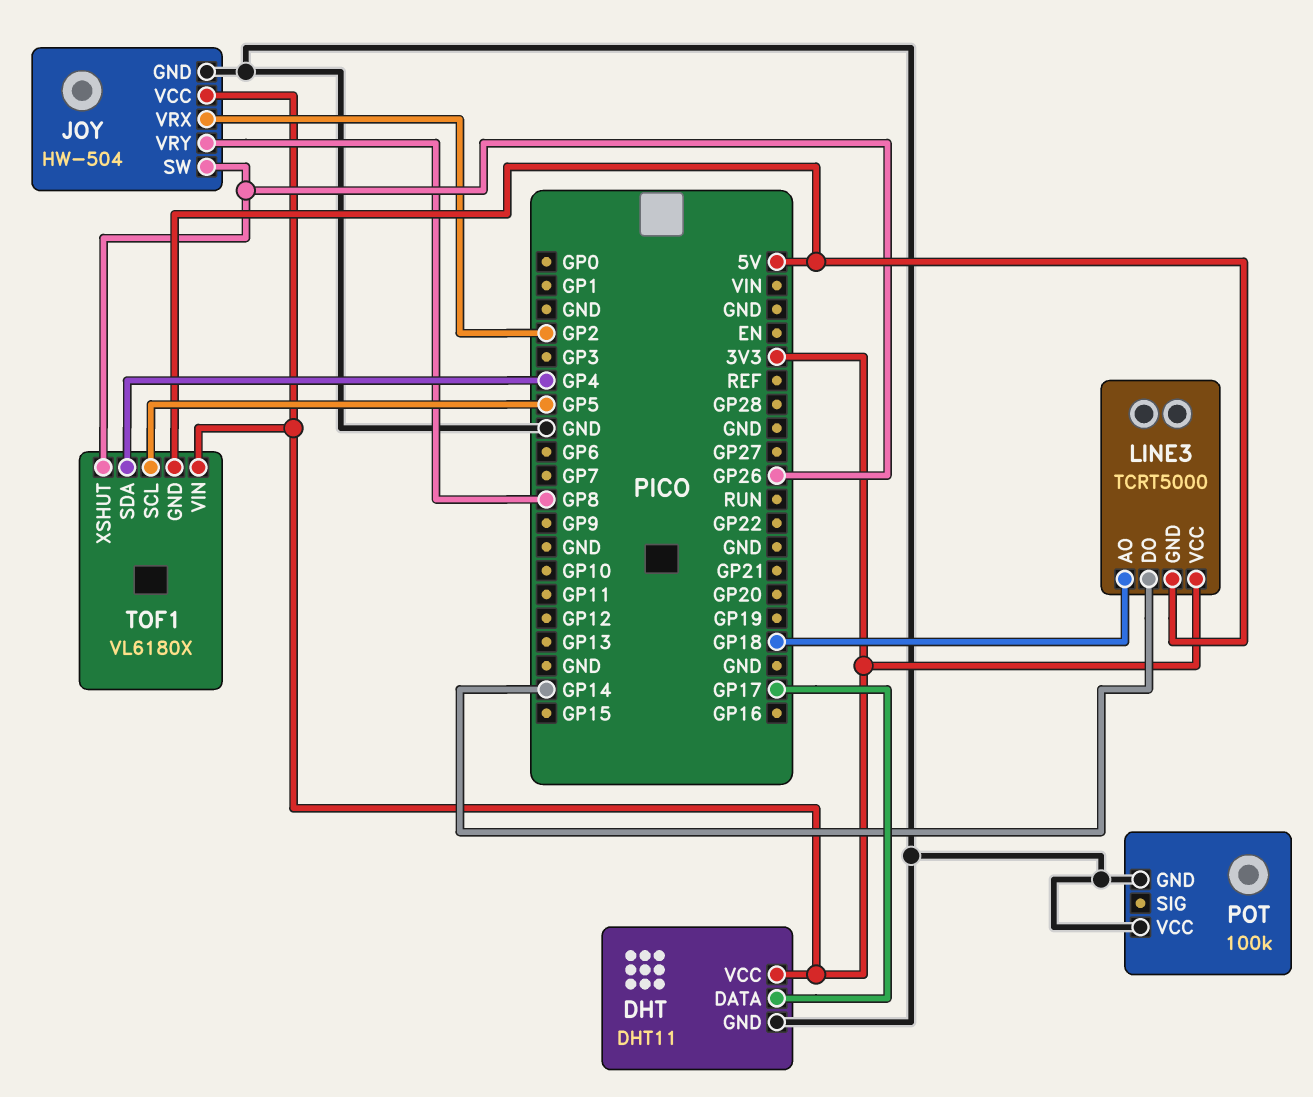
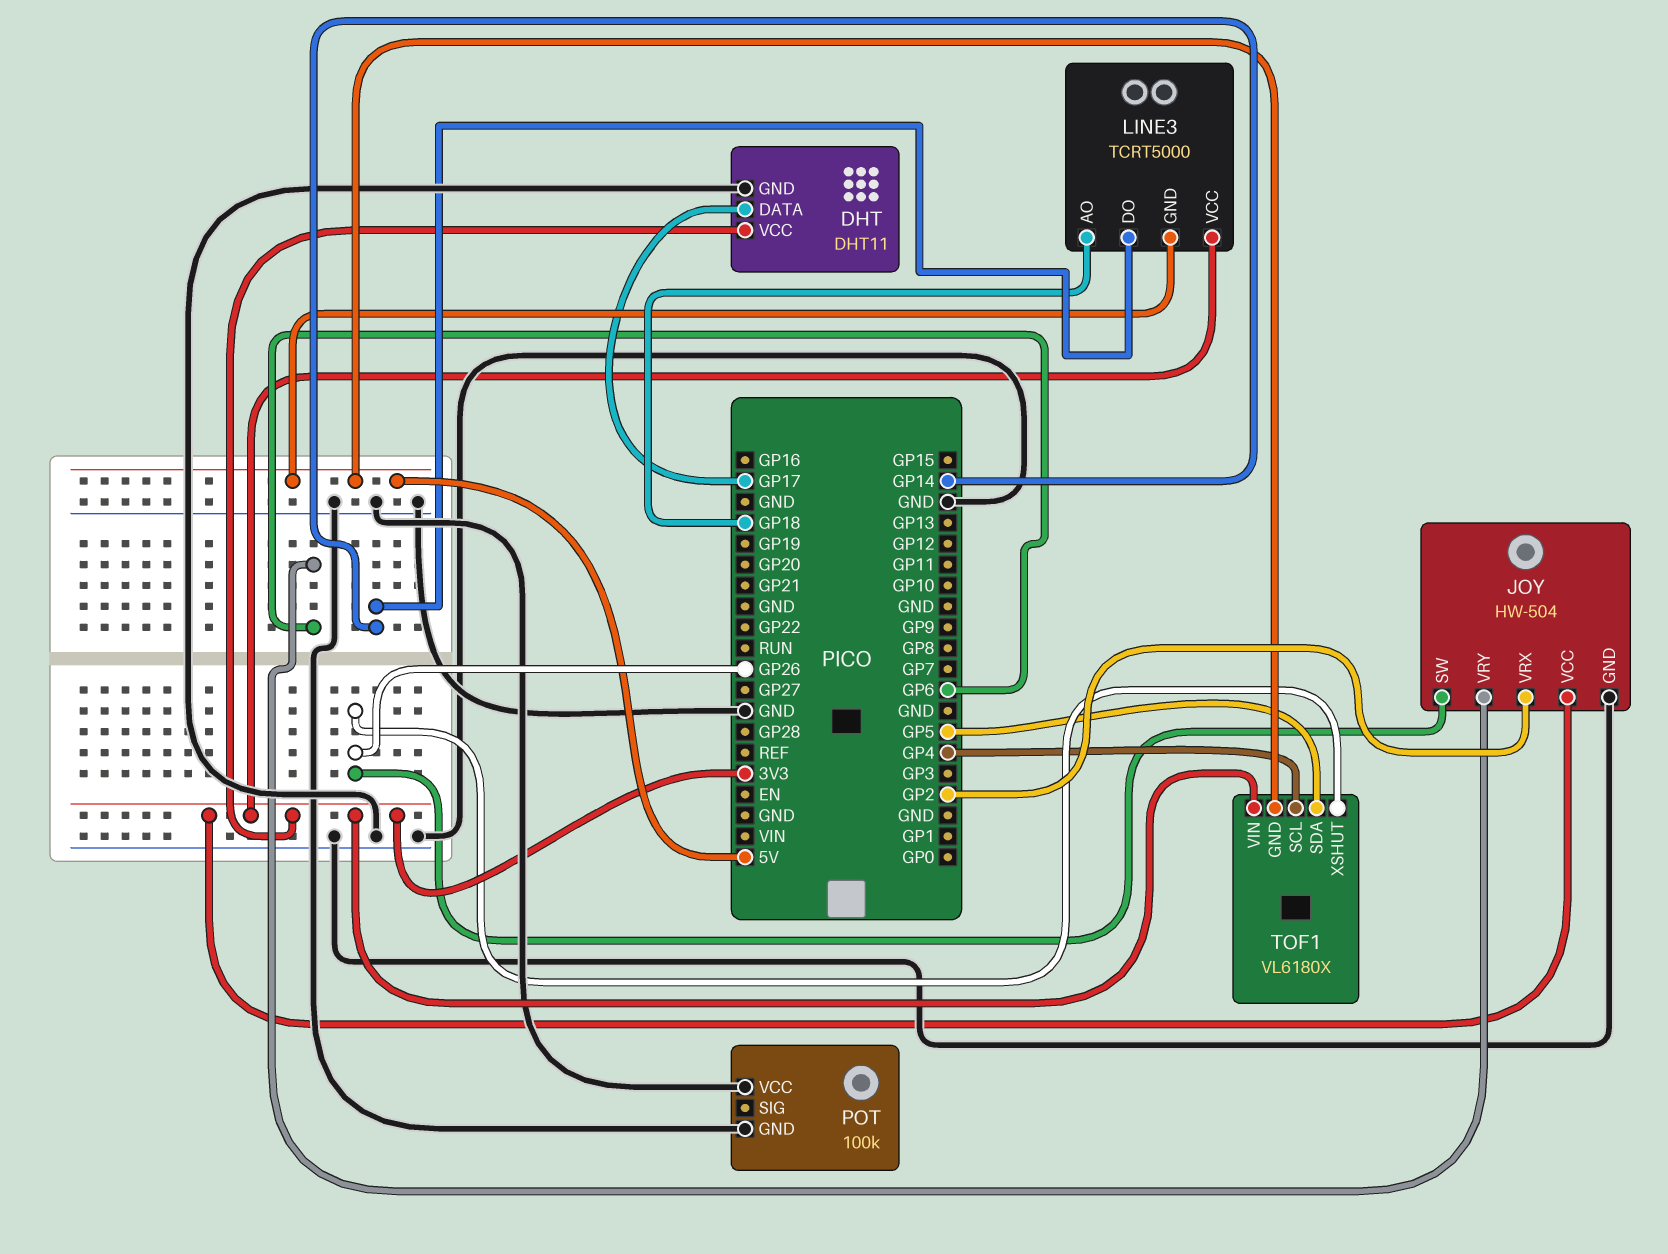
JOY pin VRY: GP8 -> GP6
TOF1 pin SCL: GP5 -> GP4
TOF1 pin SDA: GP4 -> GP5

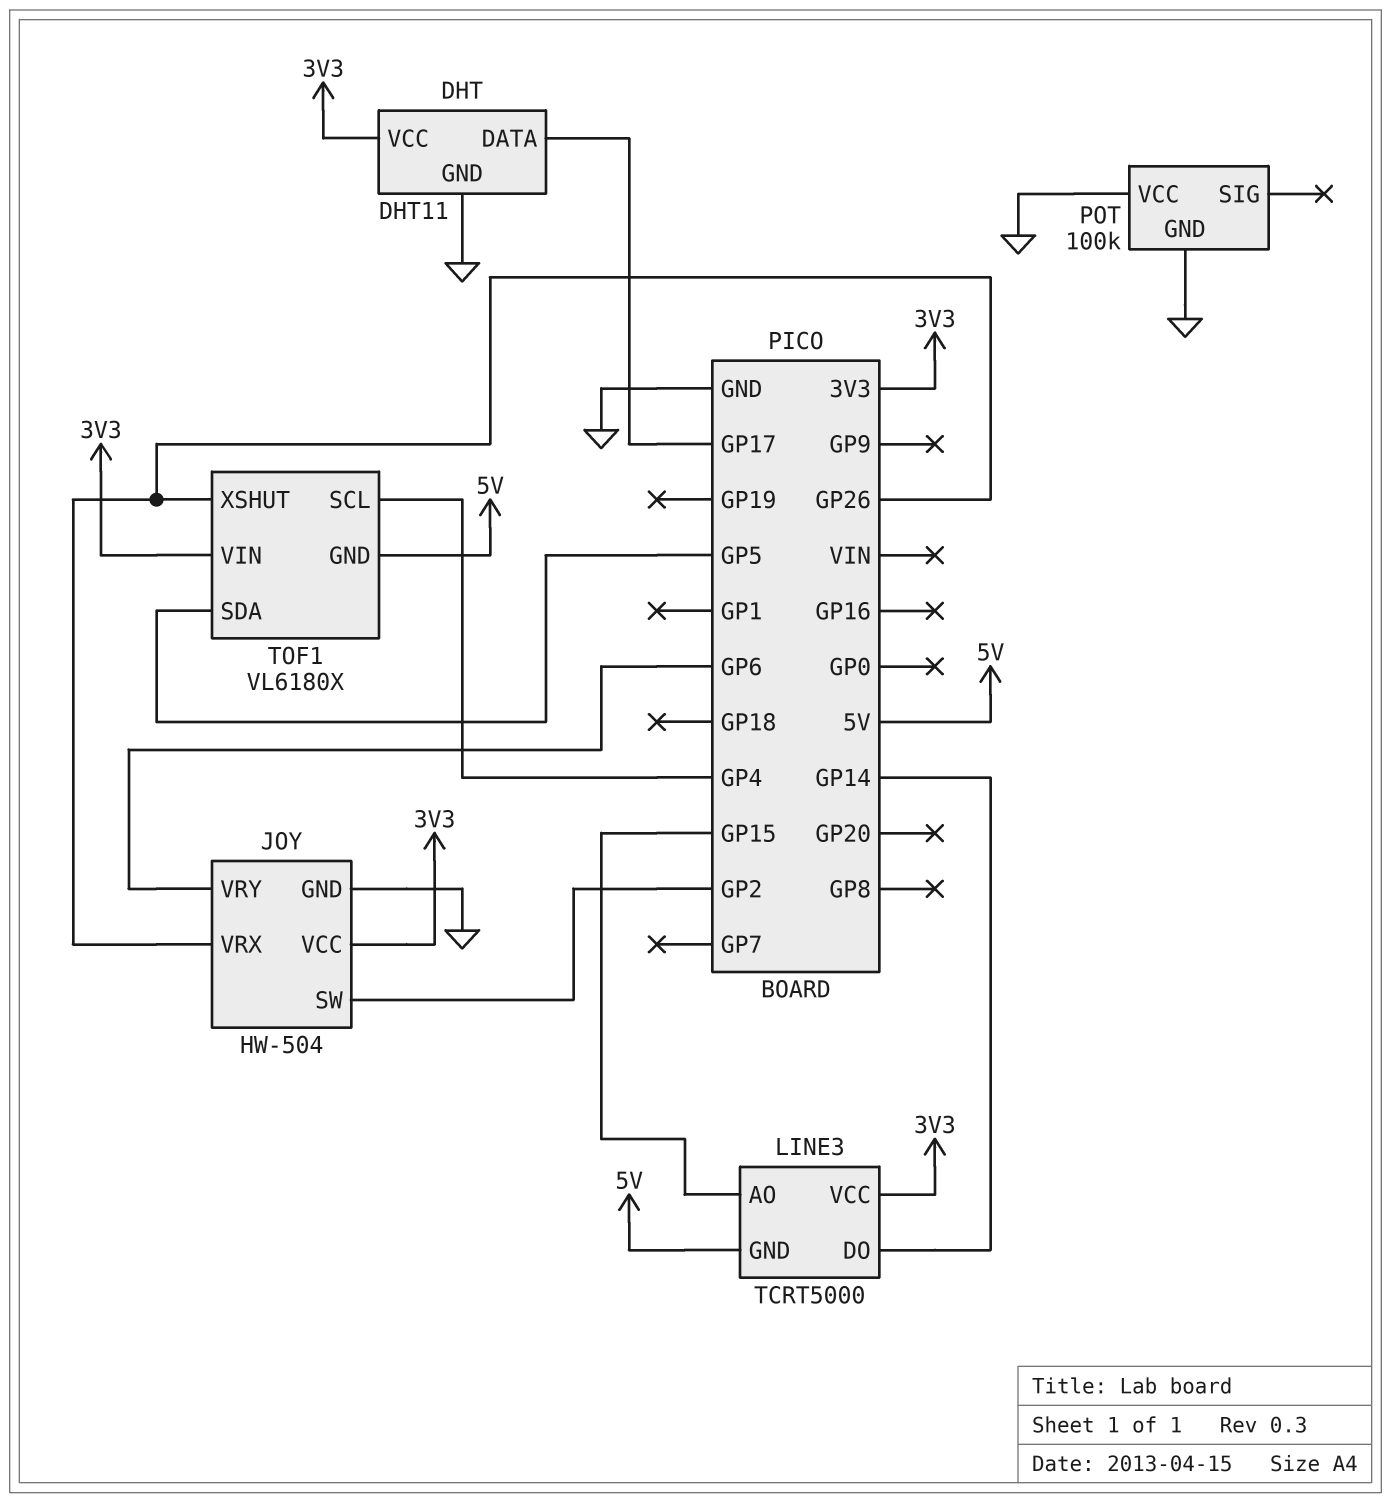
JOY pin SW: GP26 -> GP2
JOY pin VRX: GP2 -> GP26
LINE3 pin AO: GP18 -> GP15

